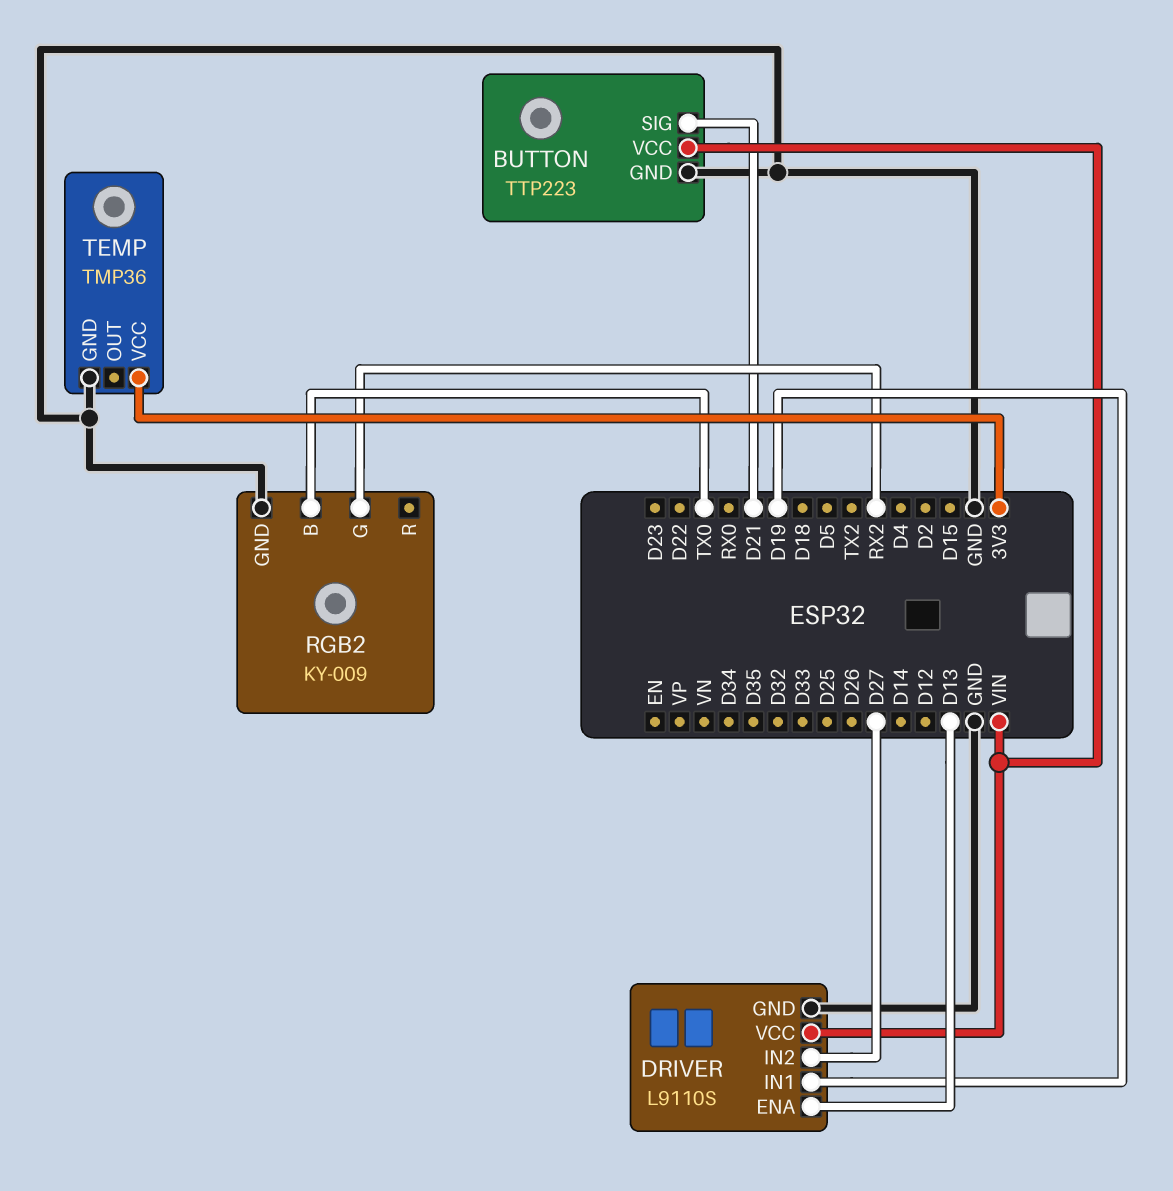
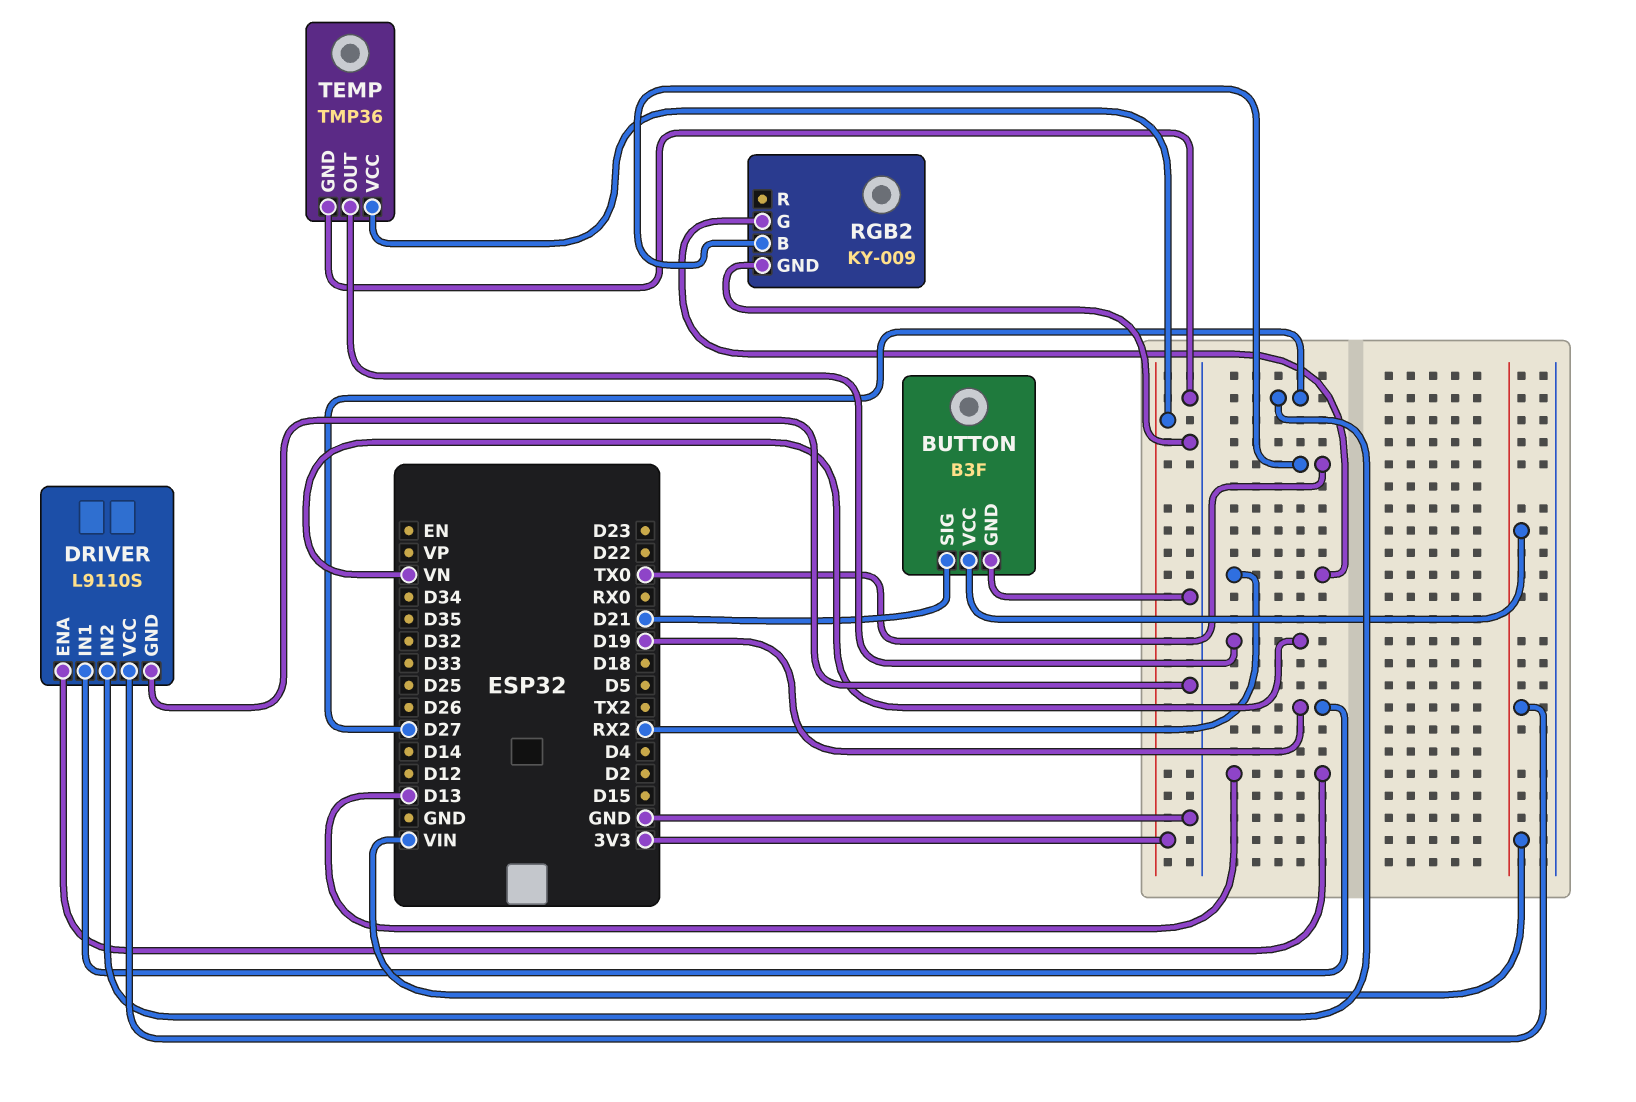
BUTTON: TTP223 -> B3F
TEMP pin OUT: none -> VN

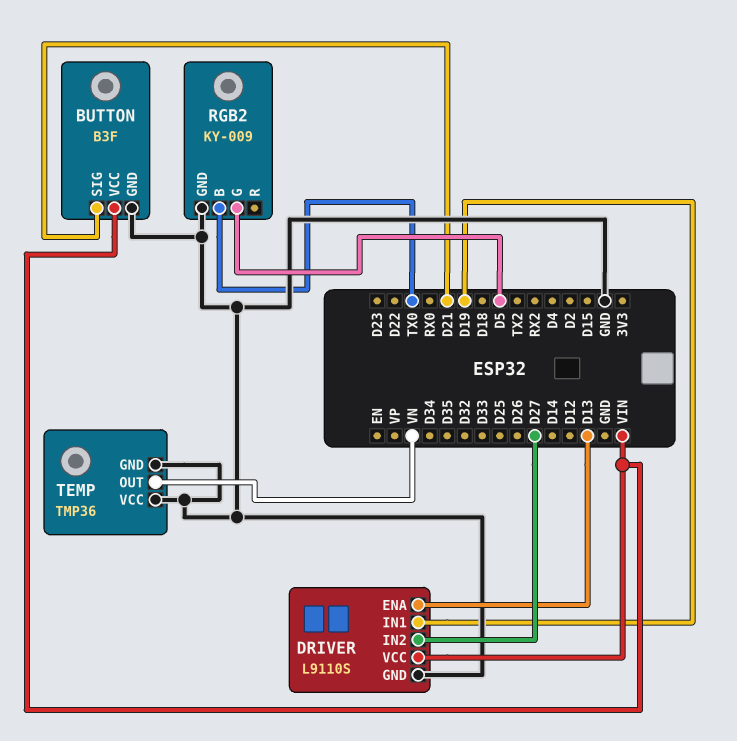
RGB2 pin G: RX2 -> D5
TEMP pin VCC: 3V3 -> GND

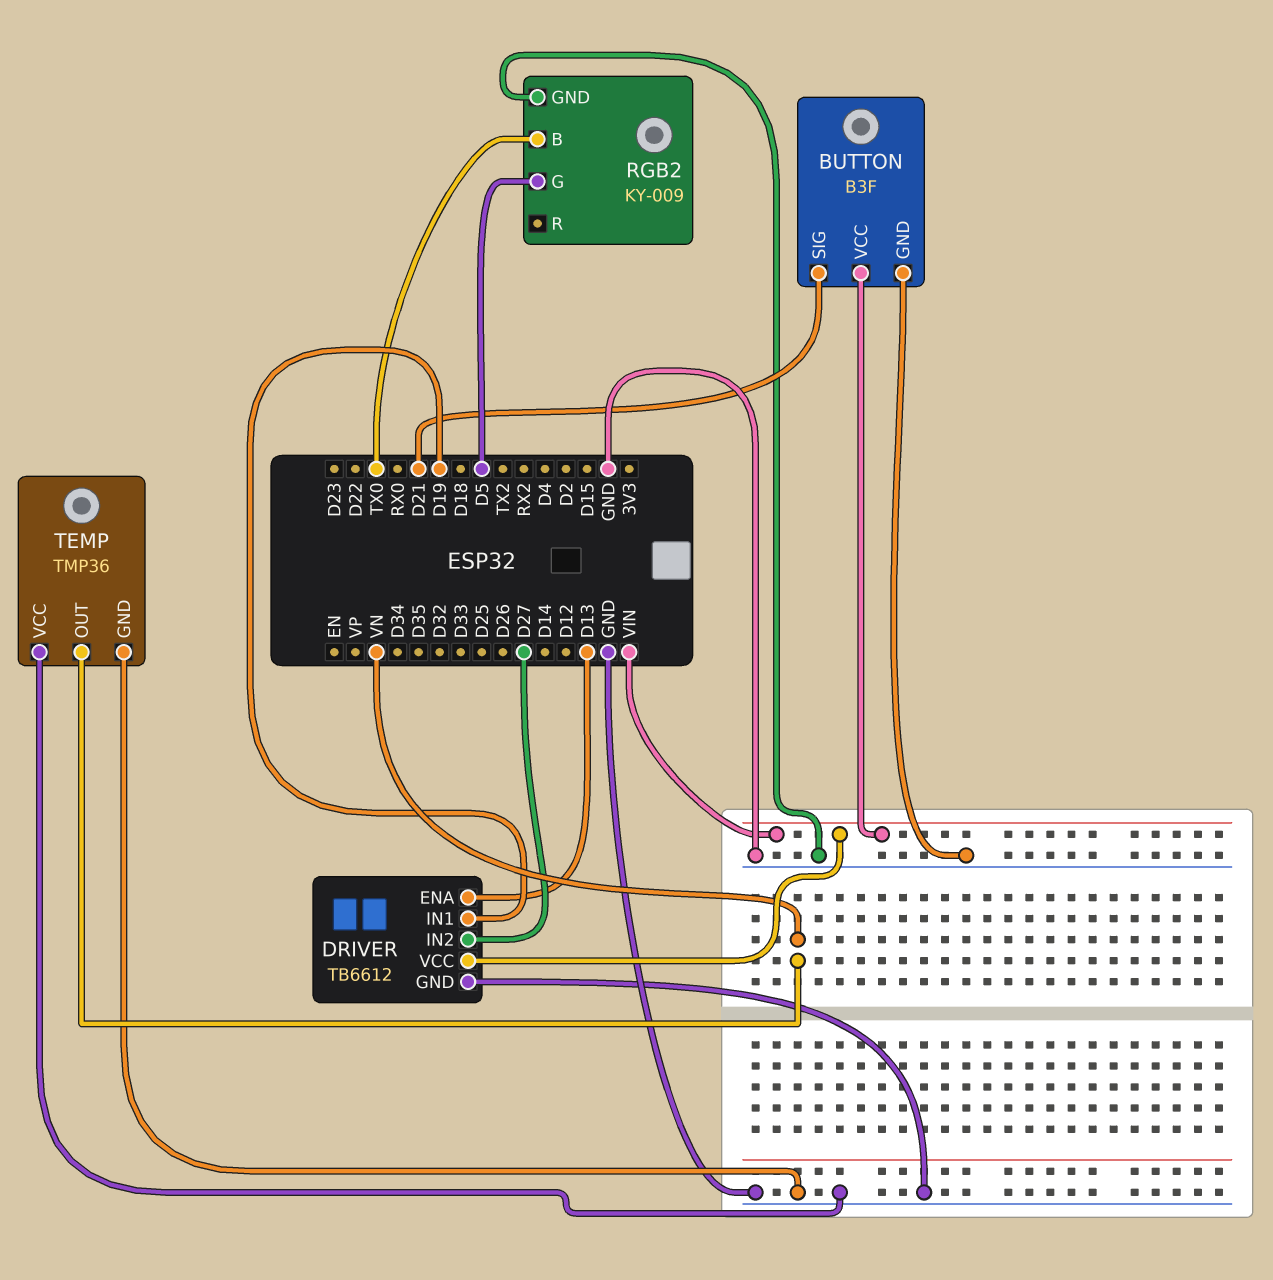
DRIVER: L9110S -> TB6612

